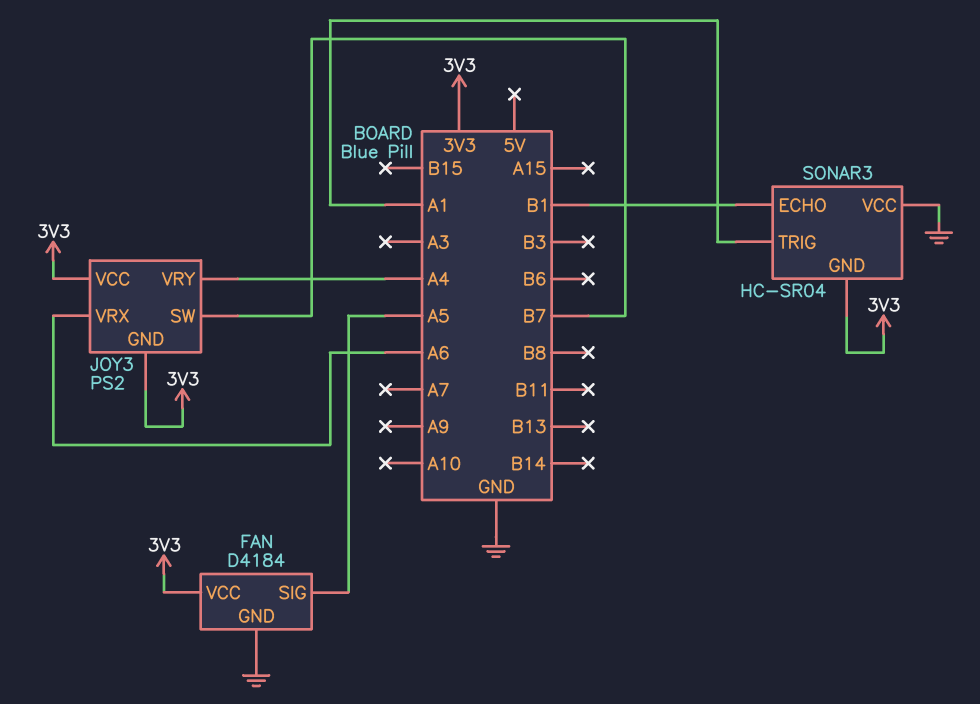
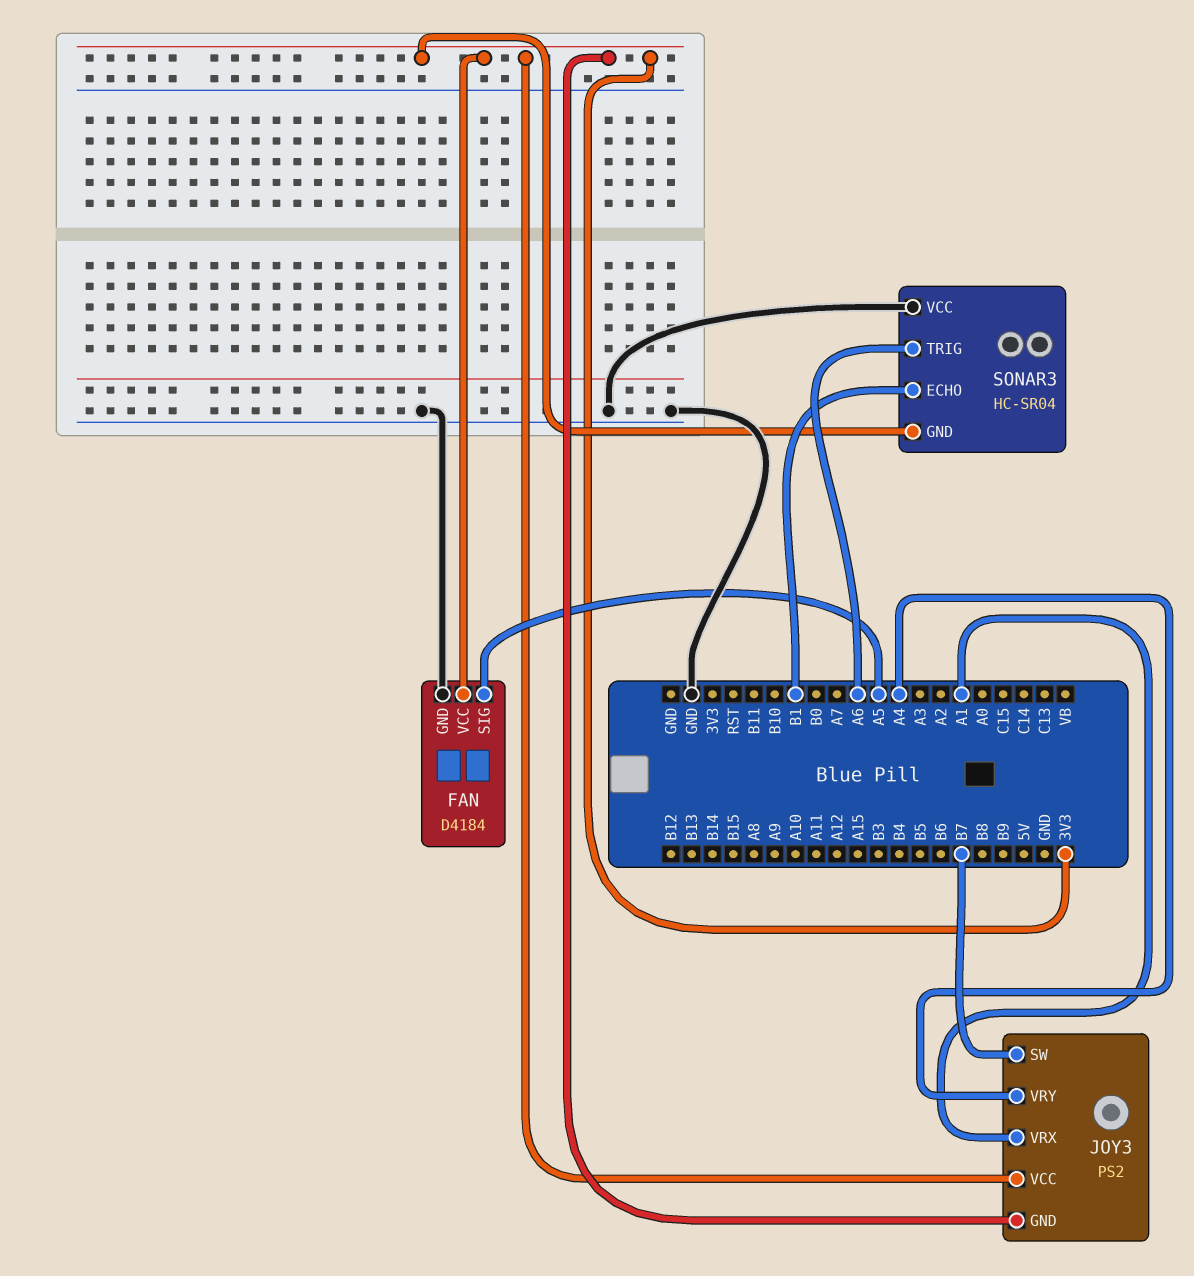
JOY3 pin VRX: A6 -> A1
SONAR3 pin TRIG: A1 -> A6

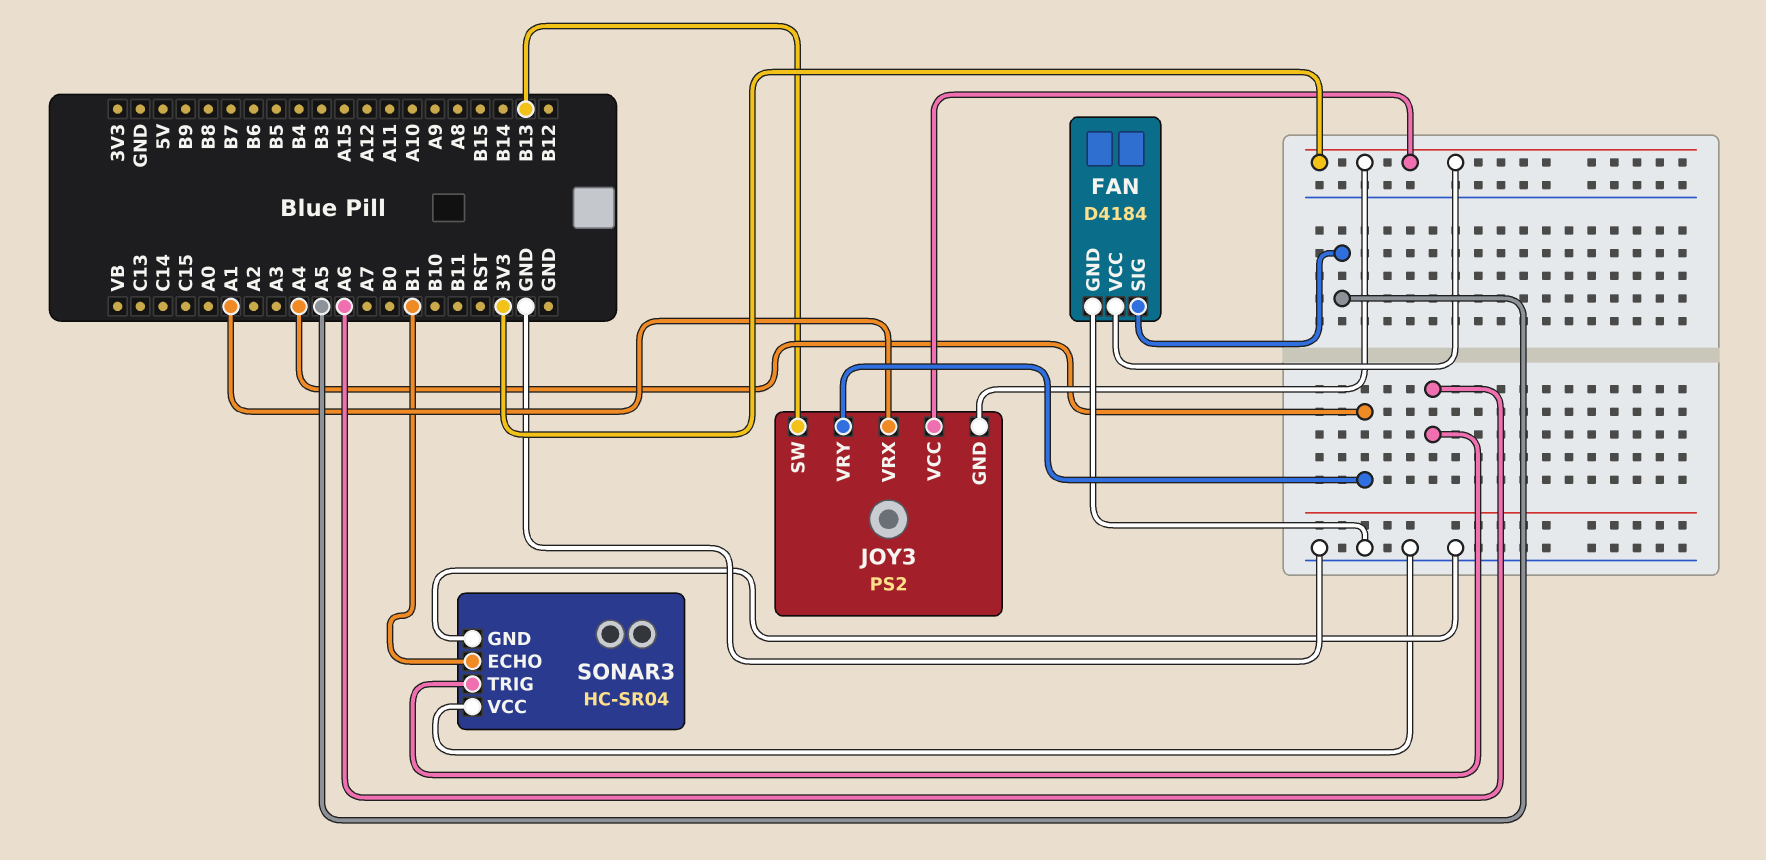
JOY3 pin SW: B7 -> B13
SONAR3 pin GND: 3V3 -> GND

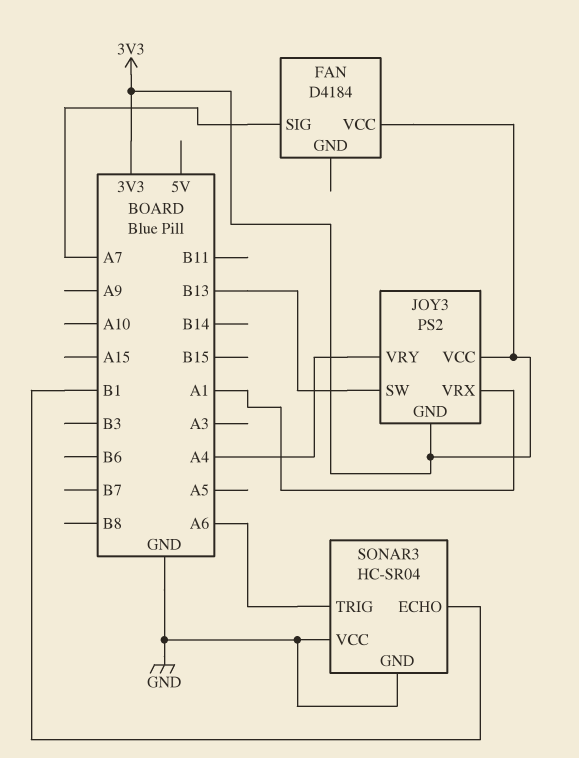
FAN pin GND: GND -> none
FAN pin SIG: A5 -> A7

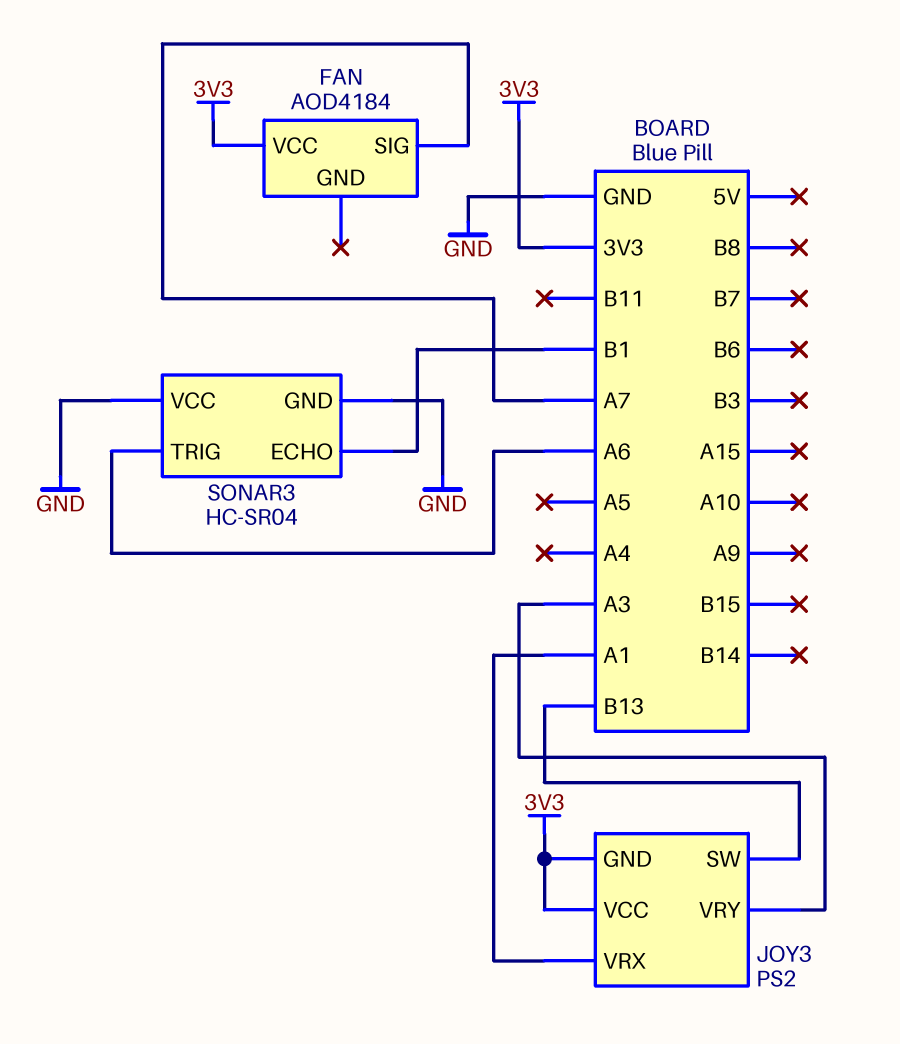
FAN: D4184 -> AOD4184
JOY3 pin VRY: A4 -> A3

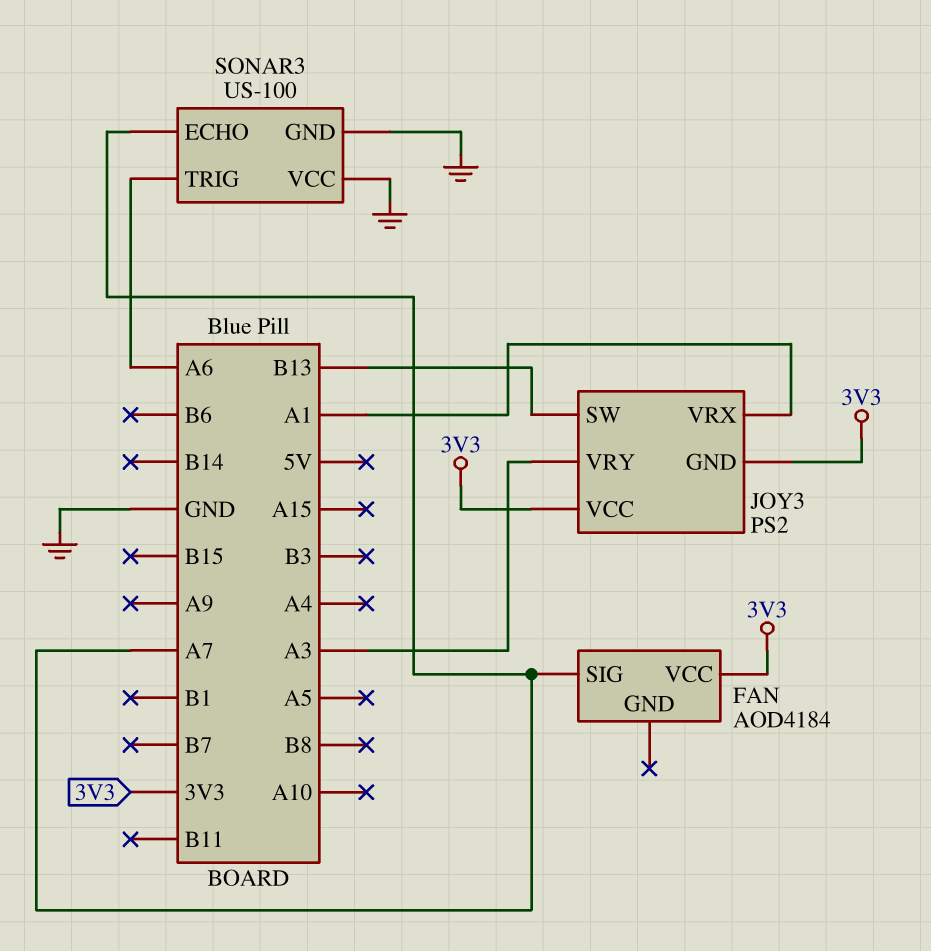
SONAR3: HC-SR04 -> US-100
SONAR3 pin ECHO: B1 -> A7

